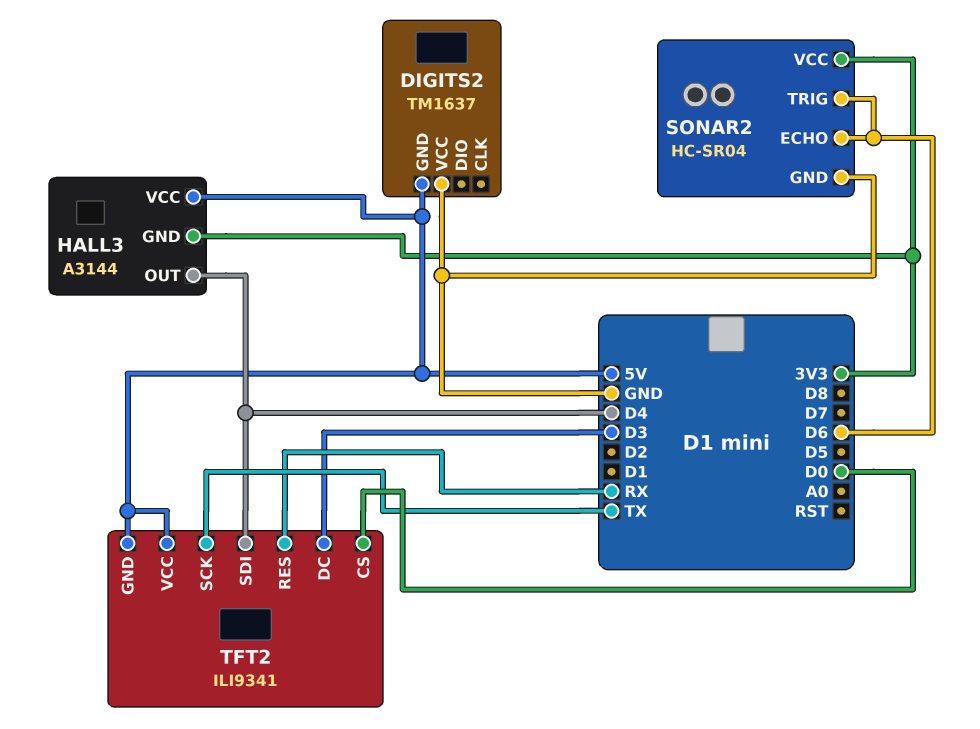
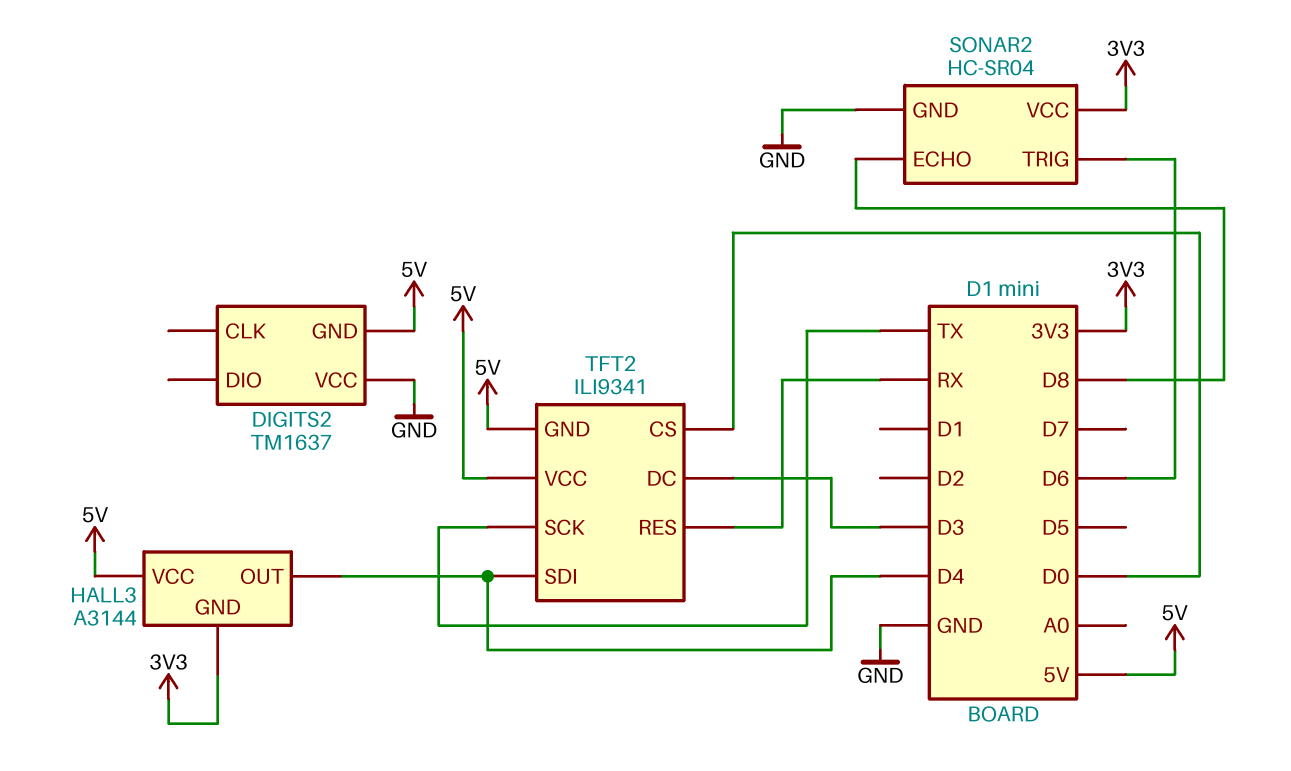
SONAR2 pin ECHO: D6 -> D8

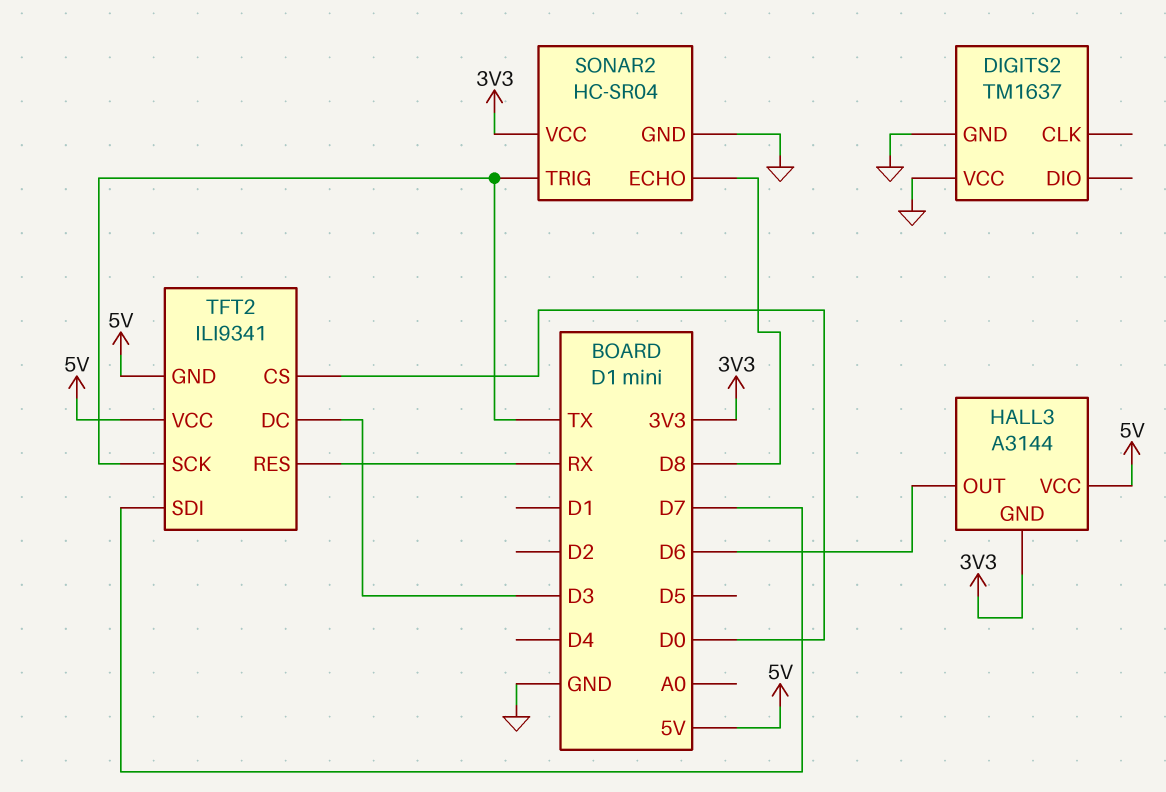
DIGITS2 pin GND: 5V -> GND
HALL3 pin OUT: D4 -> D6
SONAR2 pin TRIG: D6 -> TX
TFT2 pin SDI: D4 -> D7

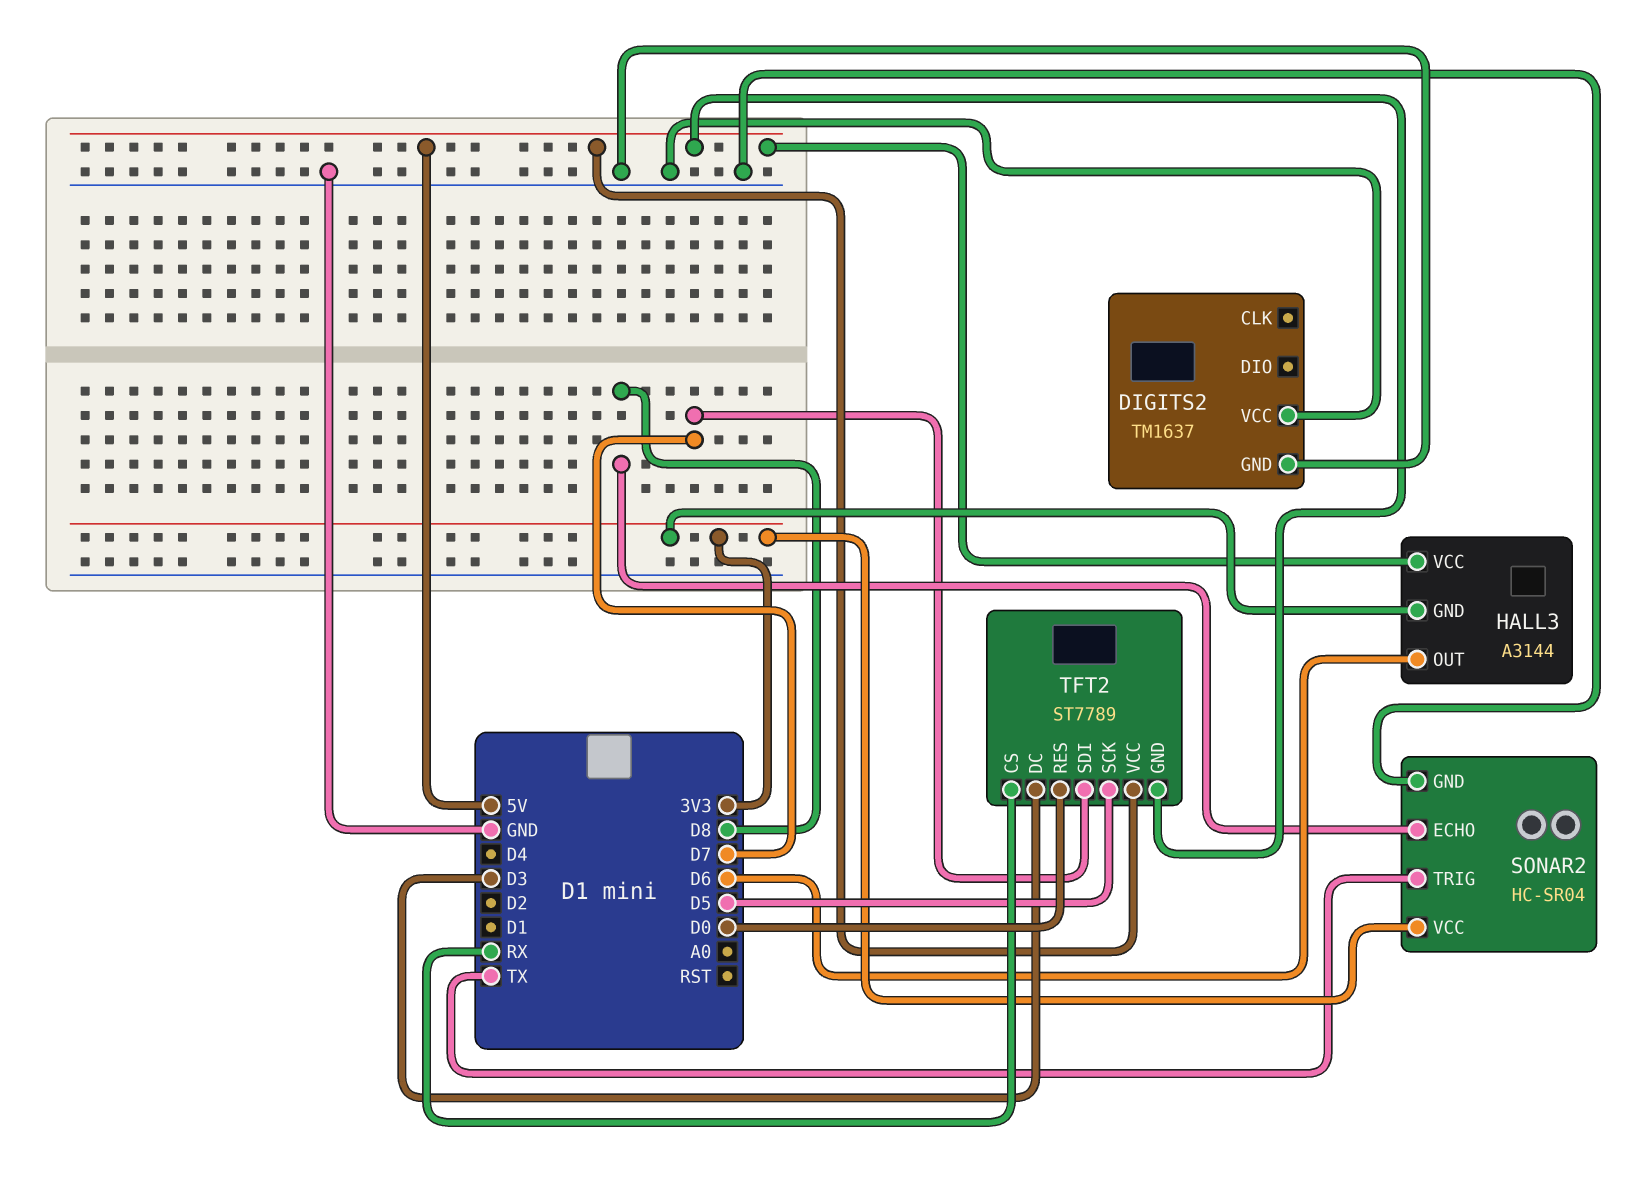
TFT2: ILI9341 -> ST7789
TFT2 pin CS: D0 -> RX
TFT2 pin RES: RX -> D0
TFT2 pin SCK: TX -> D5

